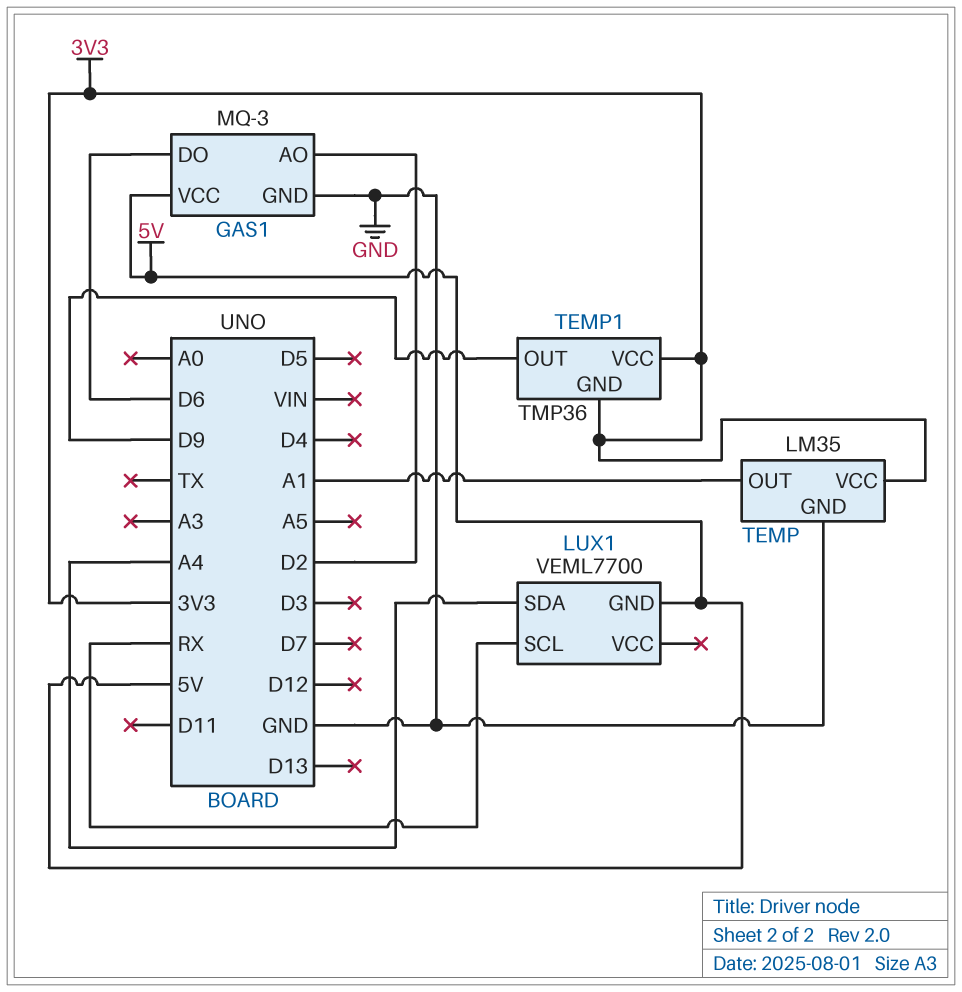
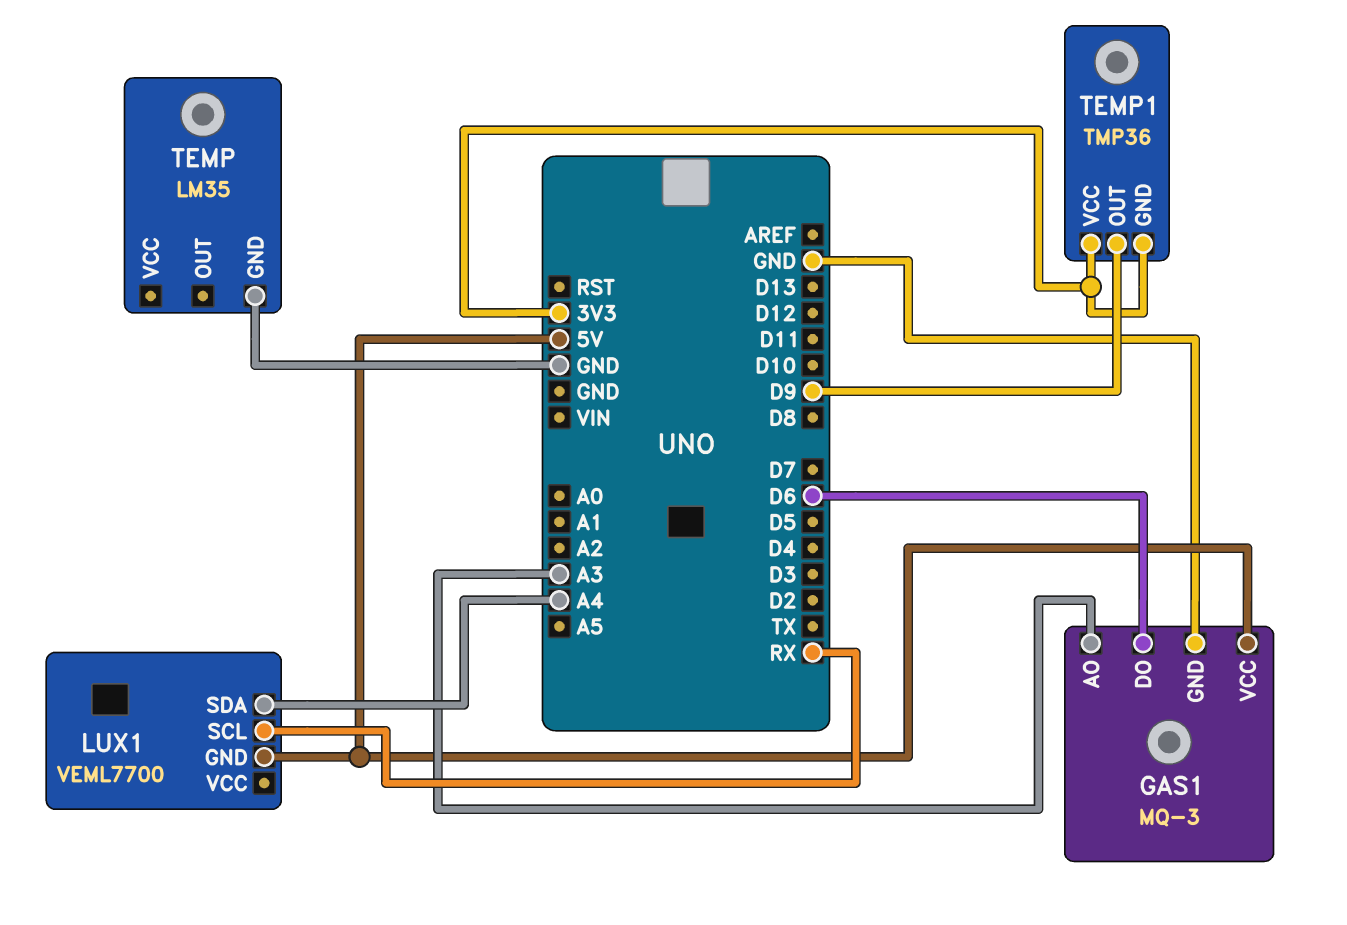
GAS1 pin AO: D2 -> A3
TEMP pin OUT: A1 -> none
TEMP pin VCC: 3V3 -> none

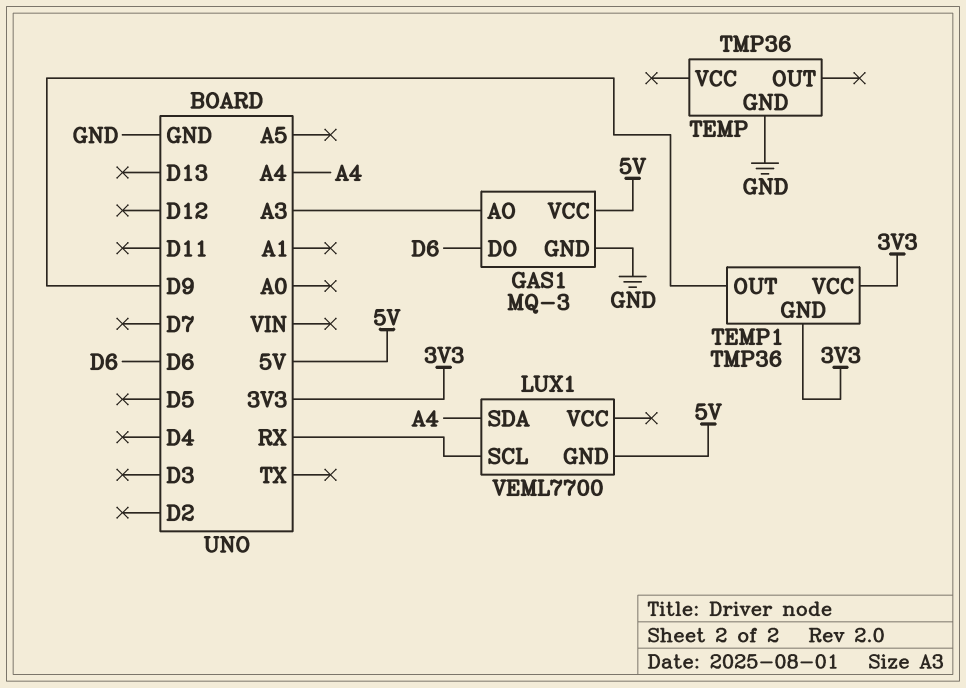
TEMP: LM35 -> TMP36

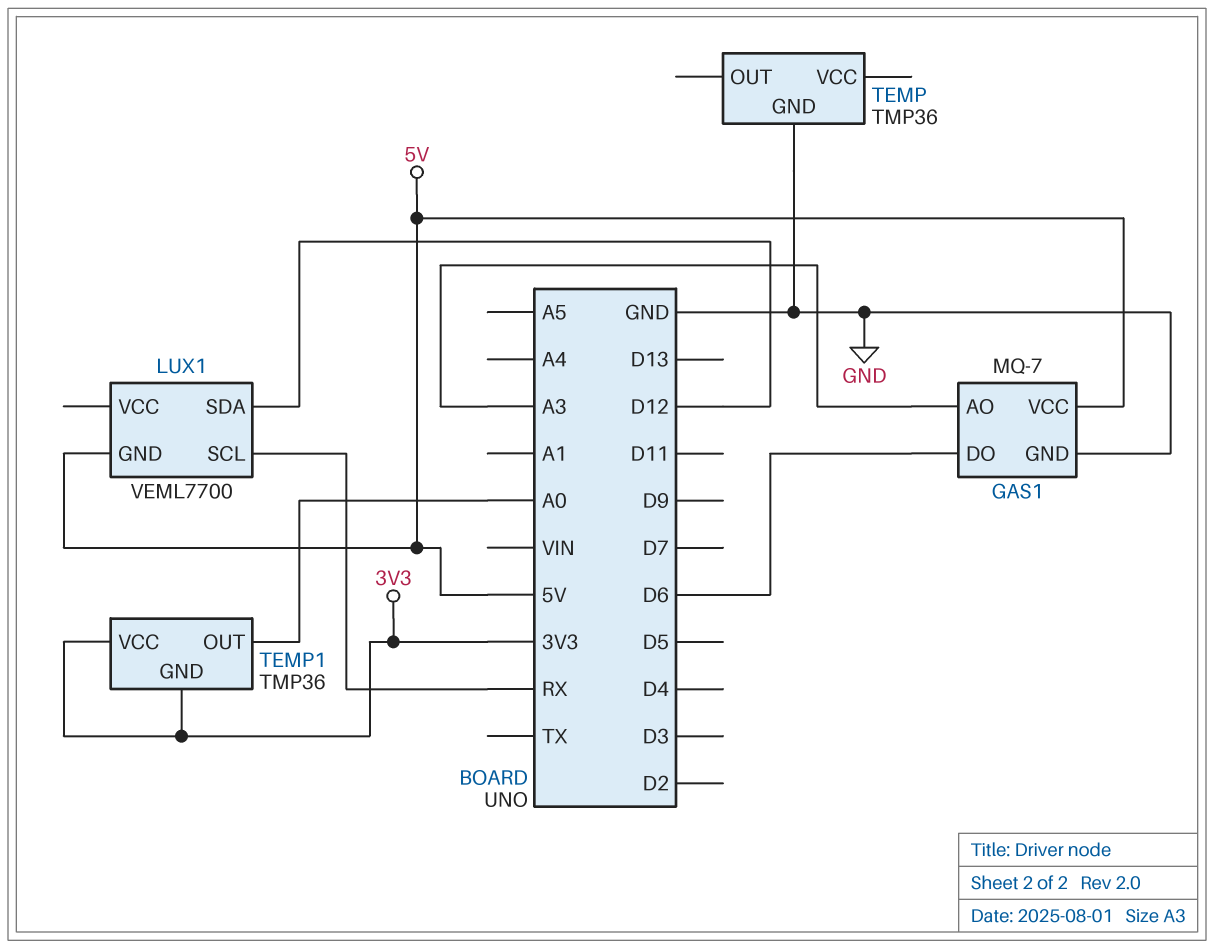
GAS1: MQ-3 -> MQ-7
LUX1 pin SDA: A4 -> D12
TEMP1 pin OUT: D9 -> A0

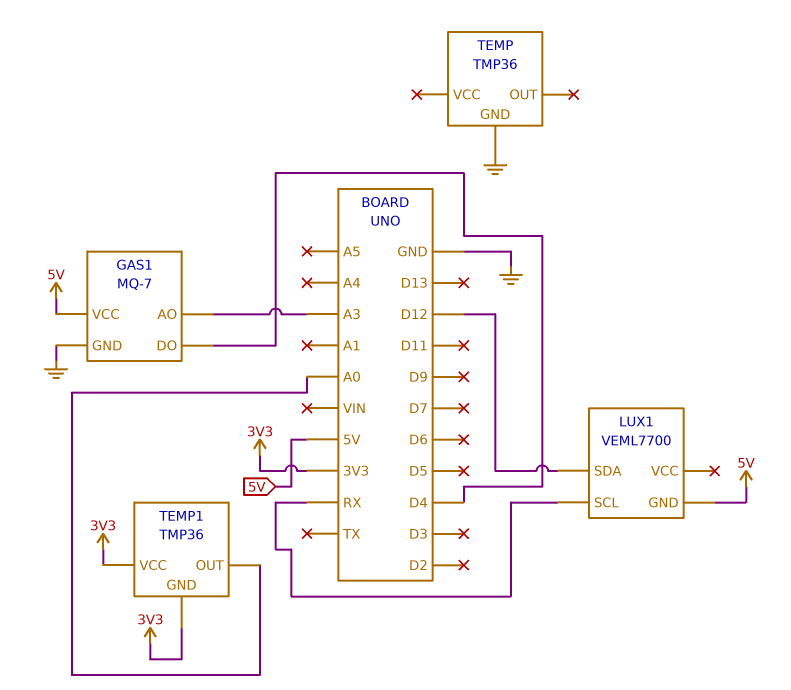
GAS1 pin DO: D6 -> D4

